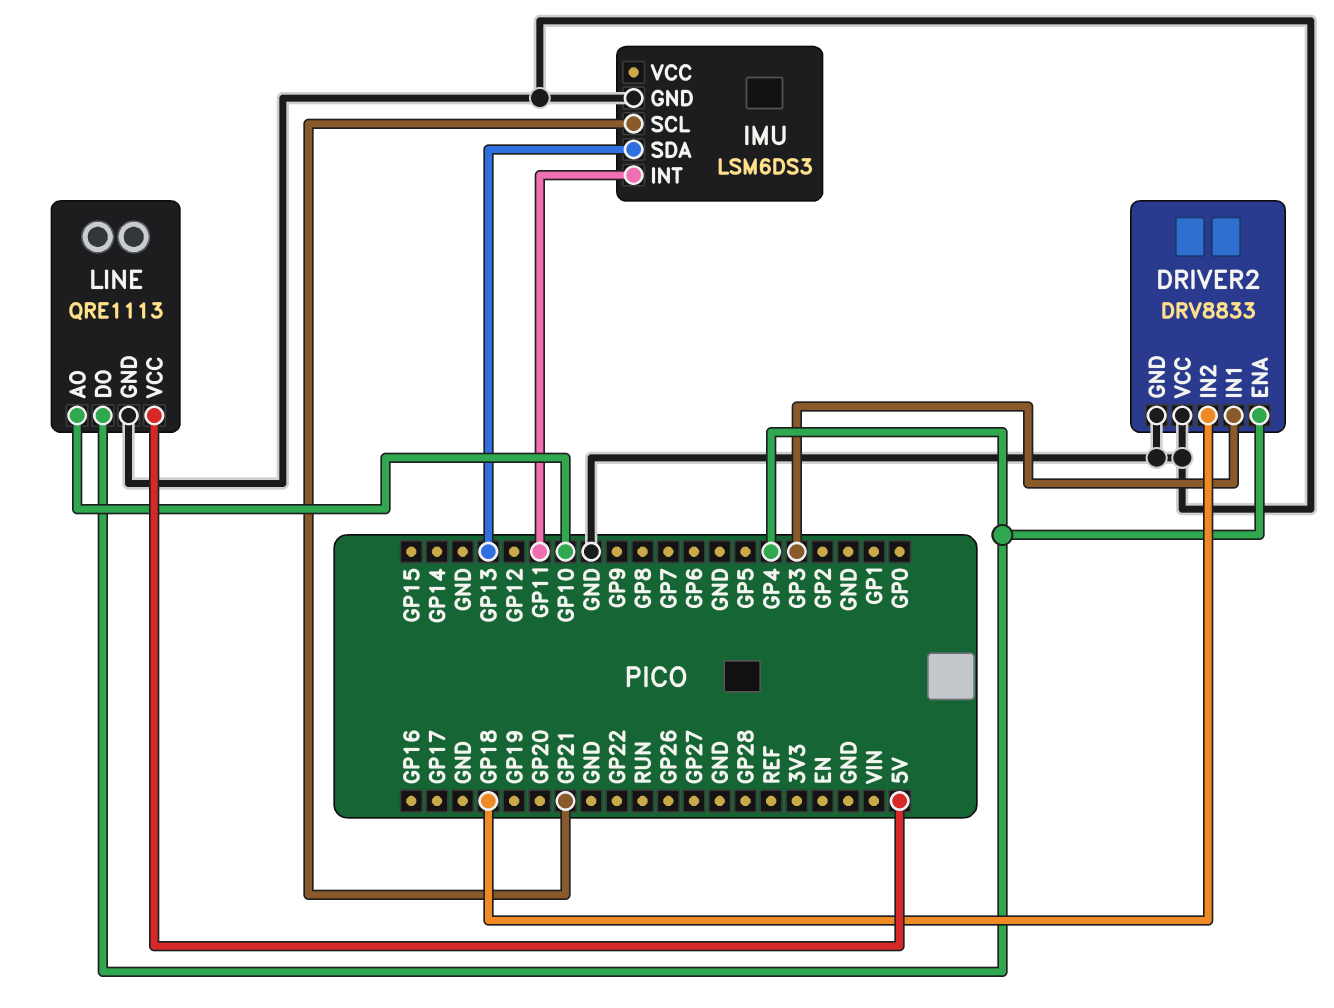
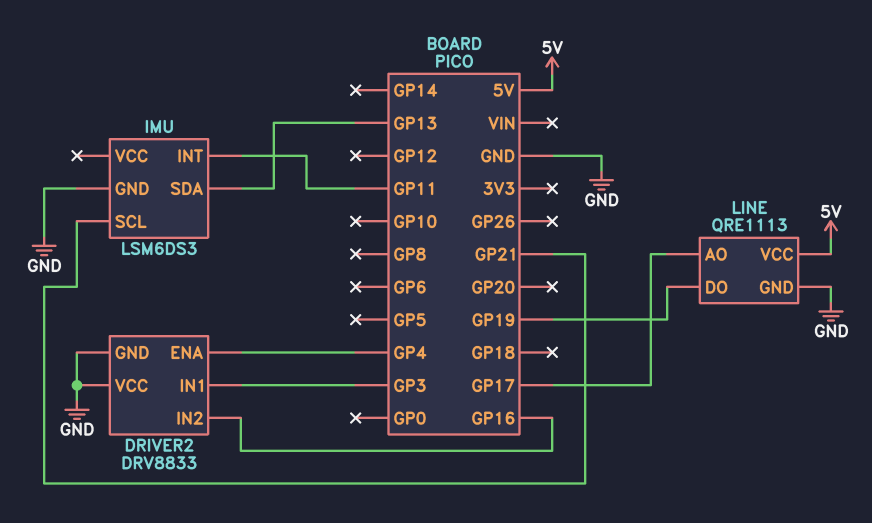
DRIVER2 pin IN2: GP18 -> GP16
LINE pin AO: GP10 -> GP17
LINE pin DO: GP4 -> GP19

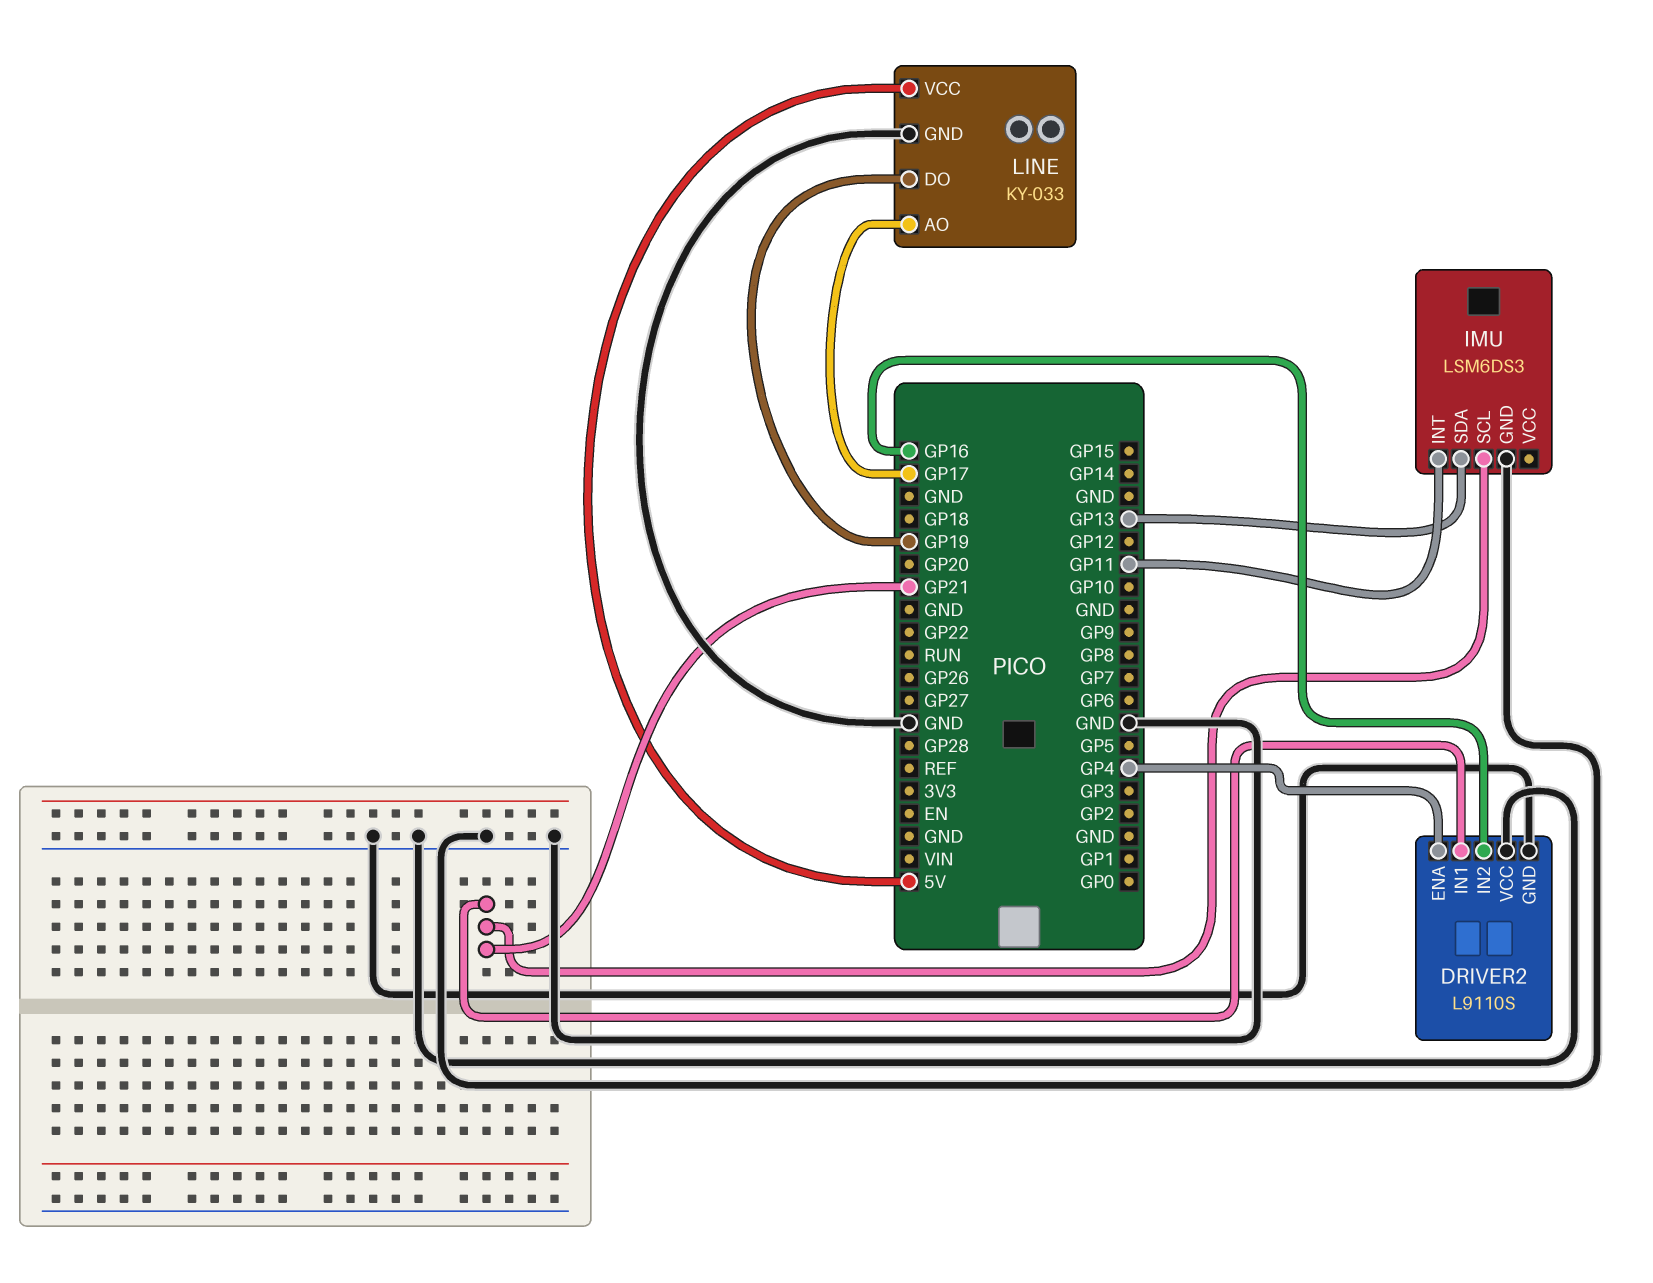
DRIVER2: DRV8833 -> L9110S
DRIVER2 pin IN1: GP3 -> GP21
LINE: QRE1113 -> KY-033

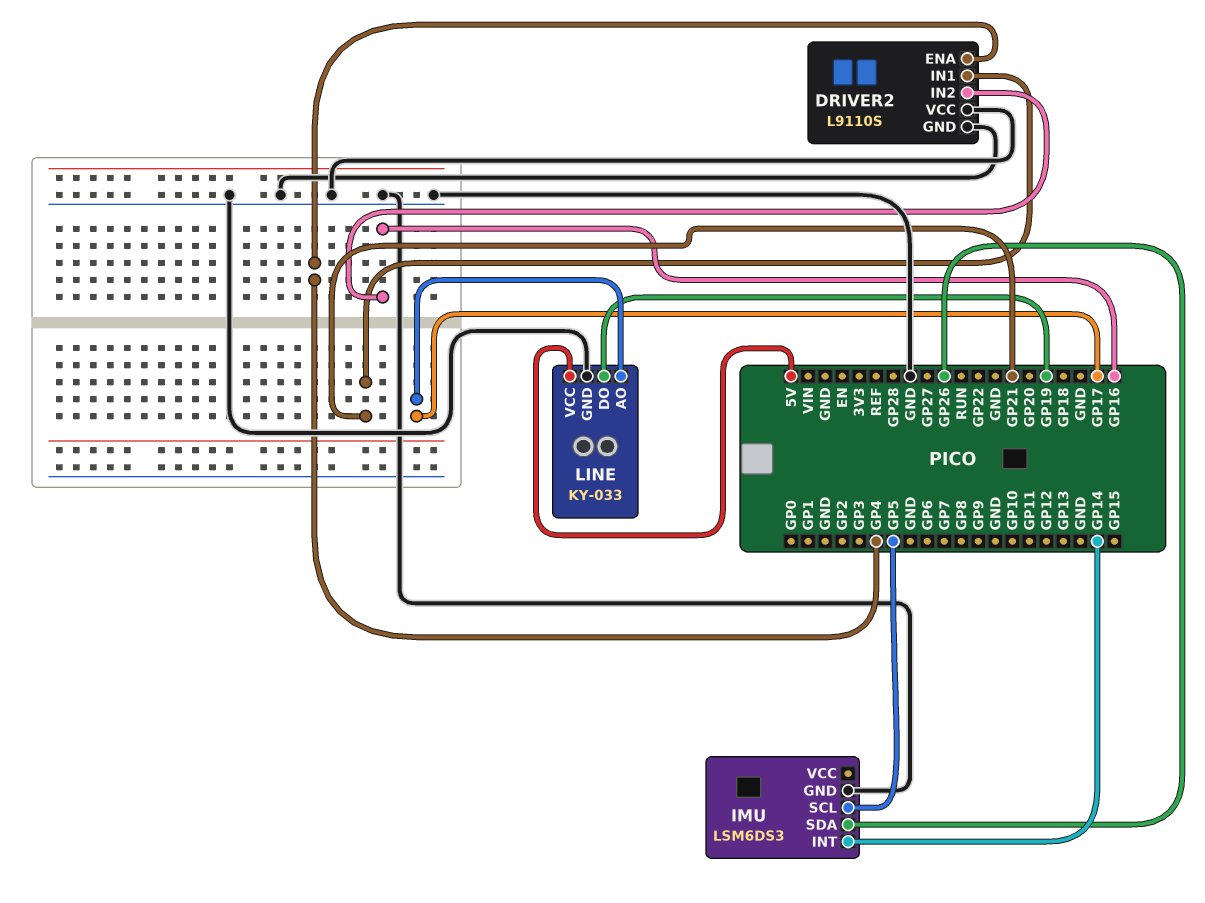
IMU pin INT: GP11 -> GP14
IMU pin SCL: GP21 -> GP5
IMU pin SDA: GP13 -> GP26

